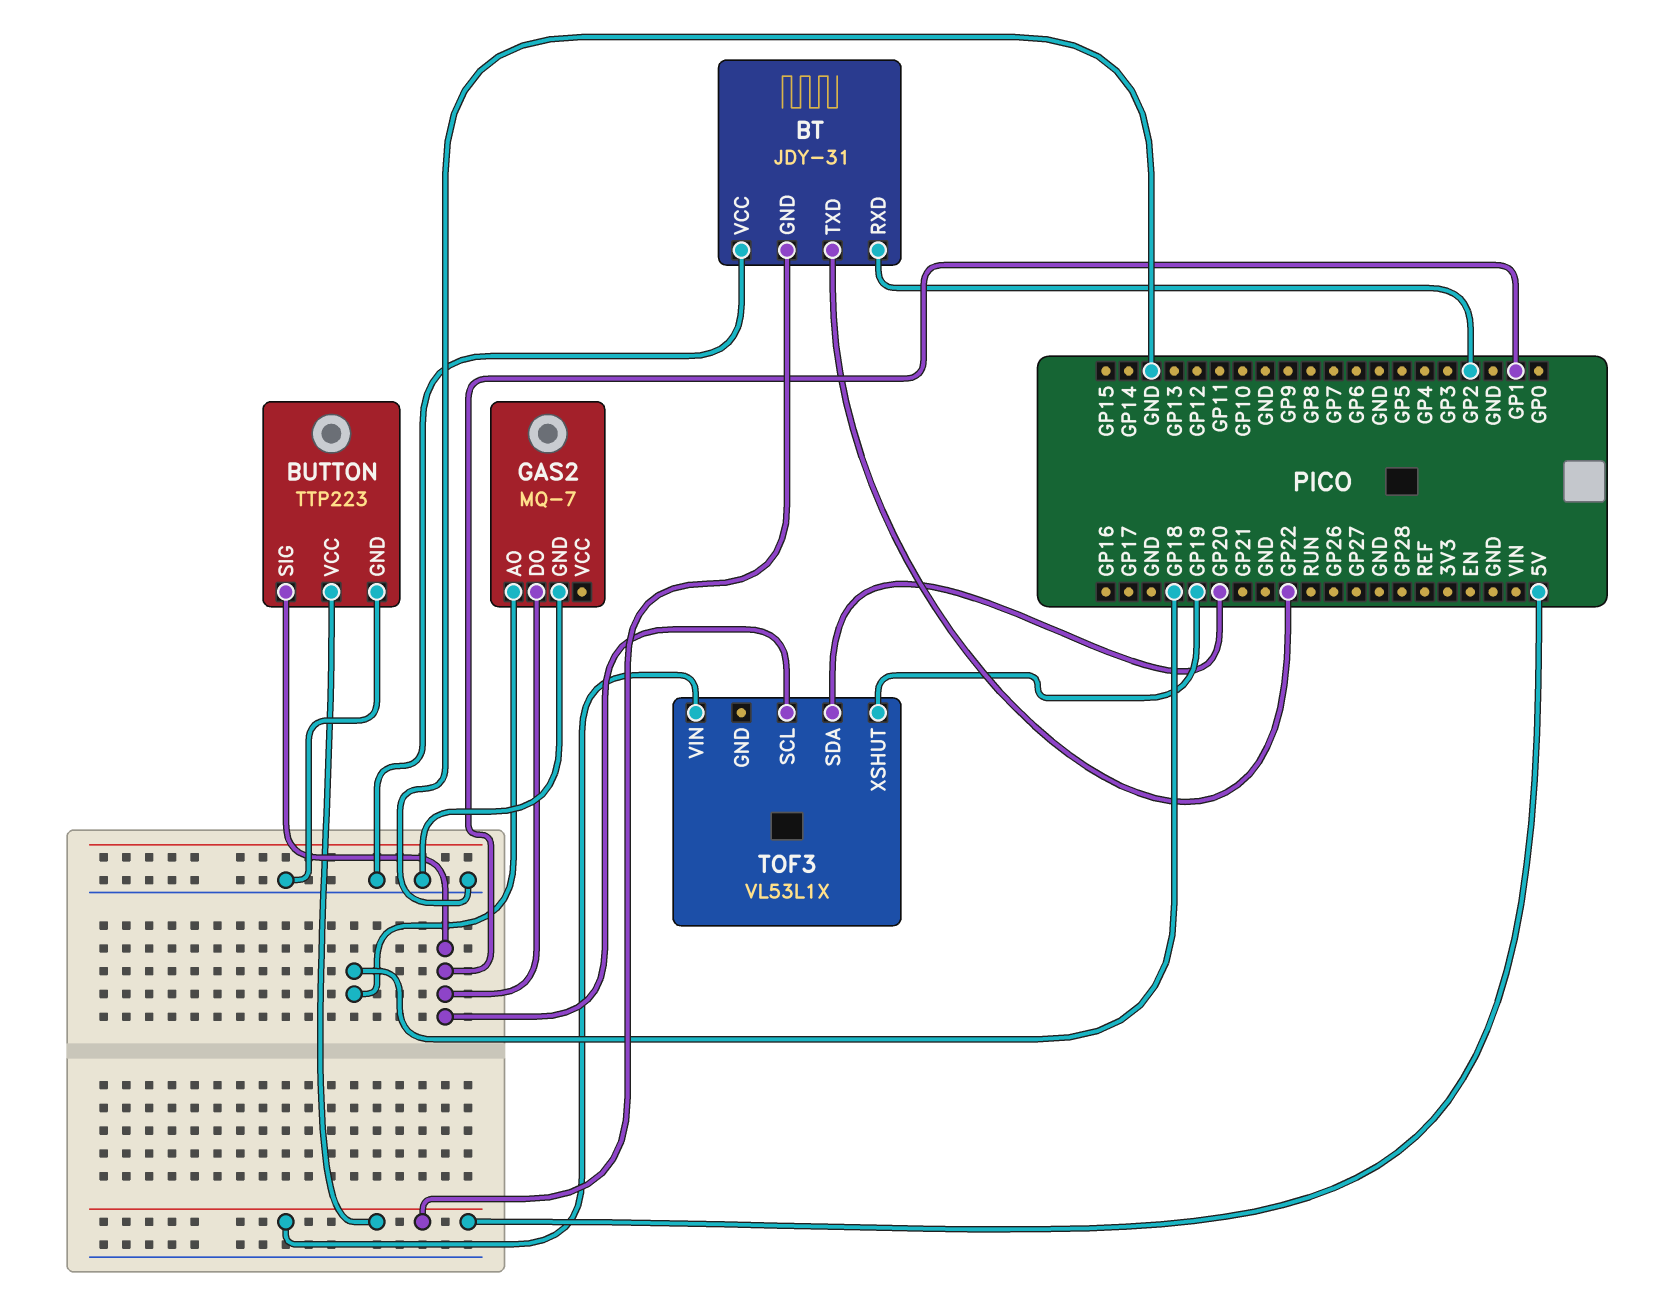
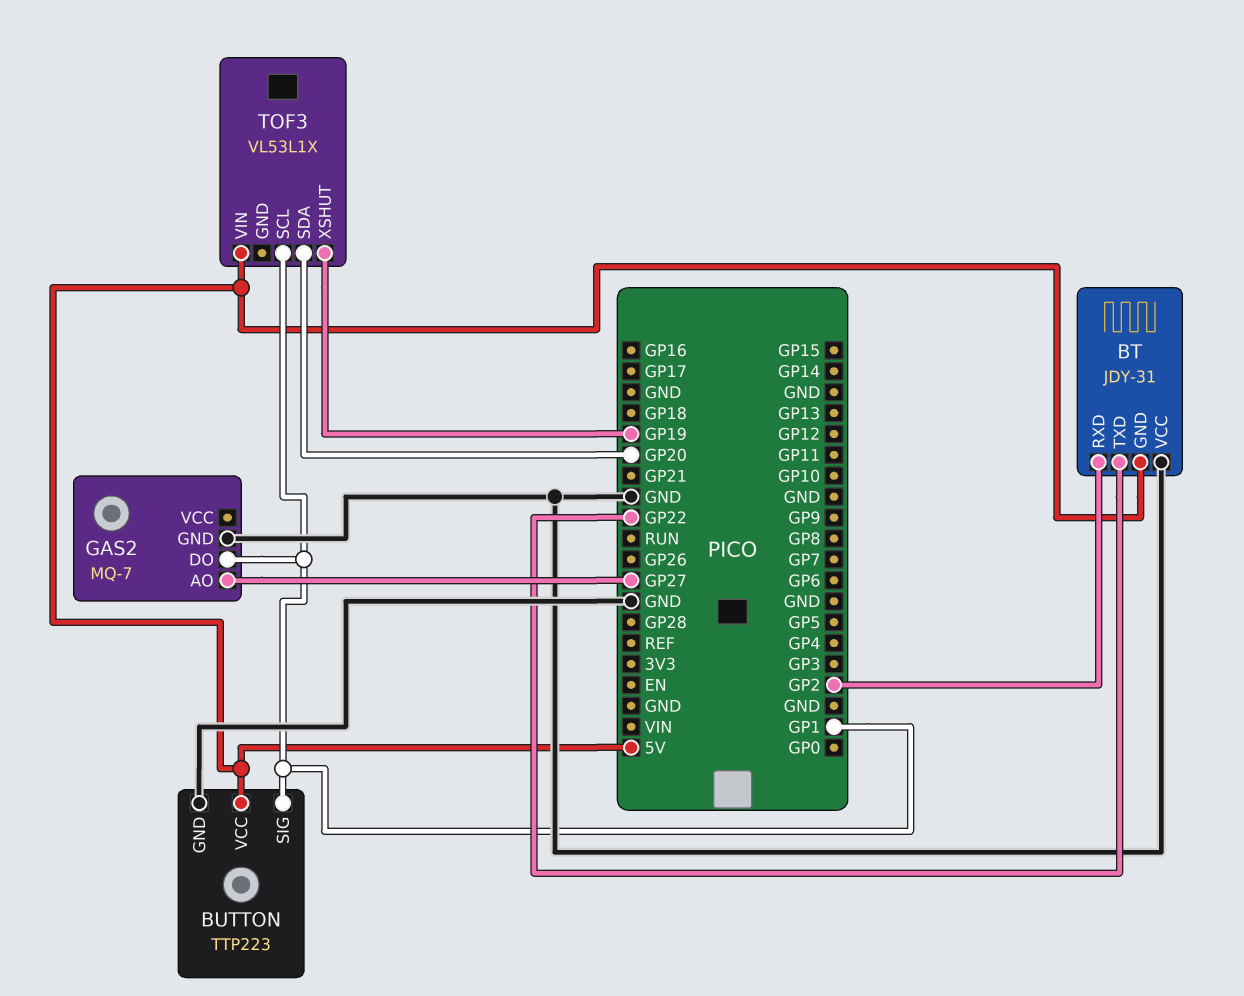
GAS2 pin AO: GP18 -> GP27

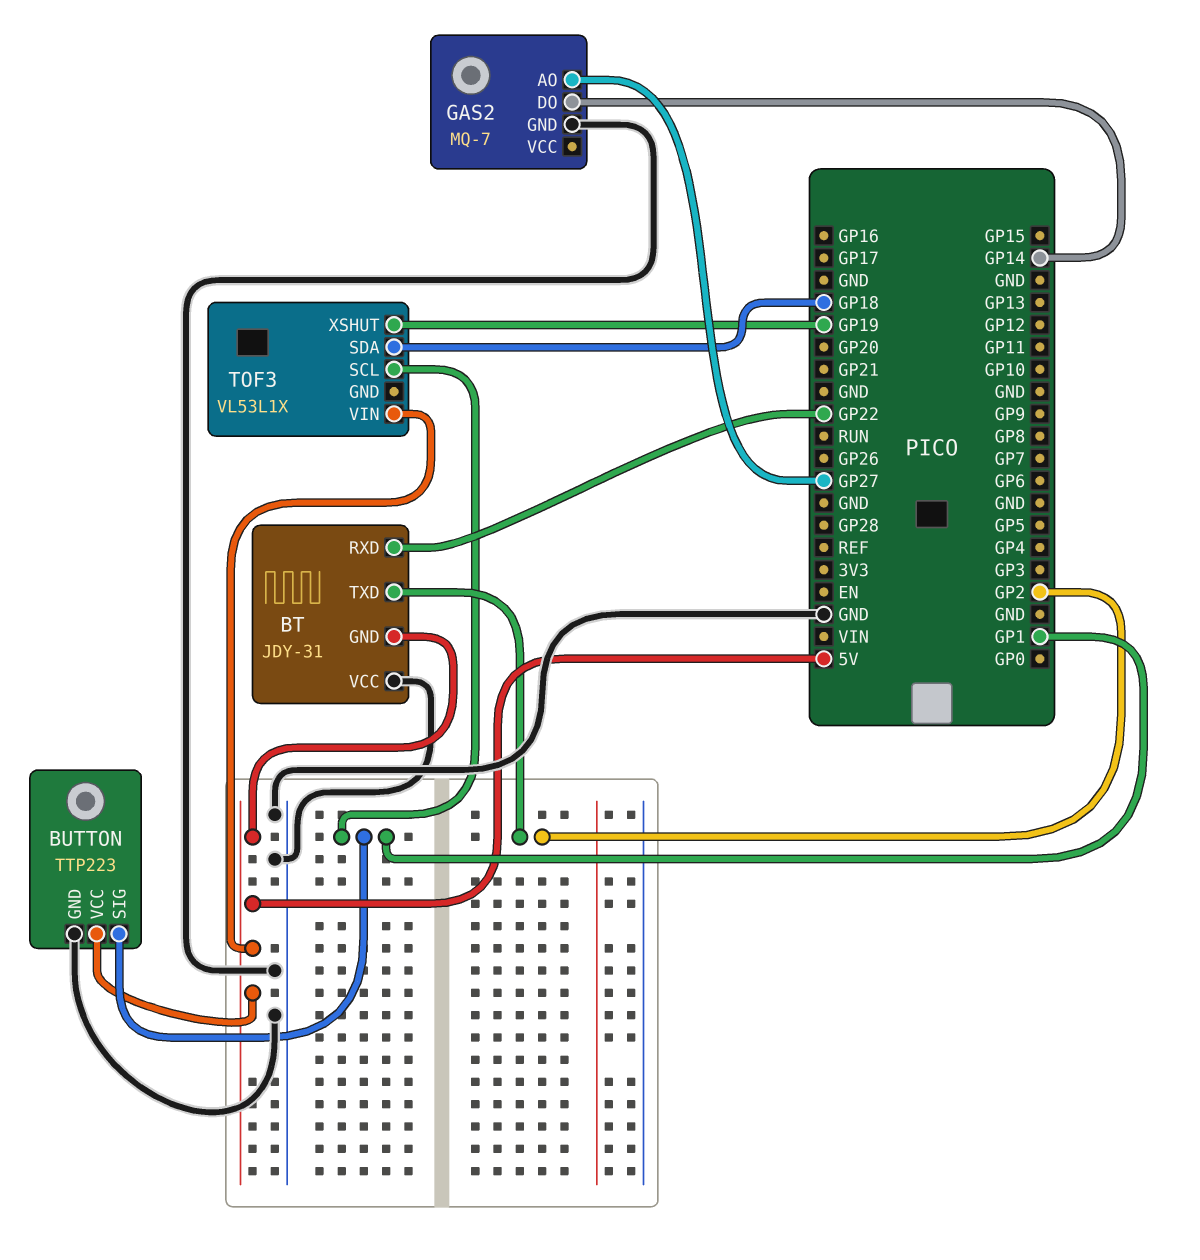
BT pin RXD: GP2 -> GP22
BT pin TXD: GP22 -> GP2
GAS2 pin DO: GP1 -> GP14
TOF3 pin SDA: GP20 -> GP18

